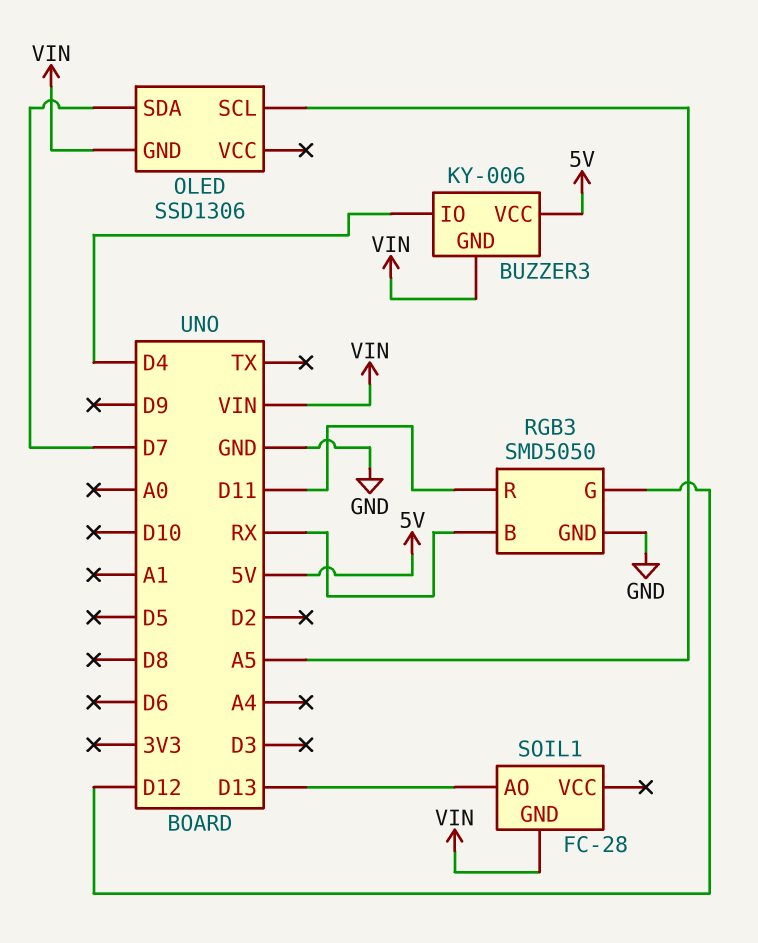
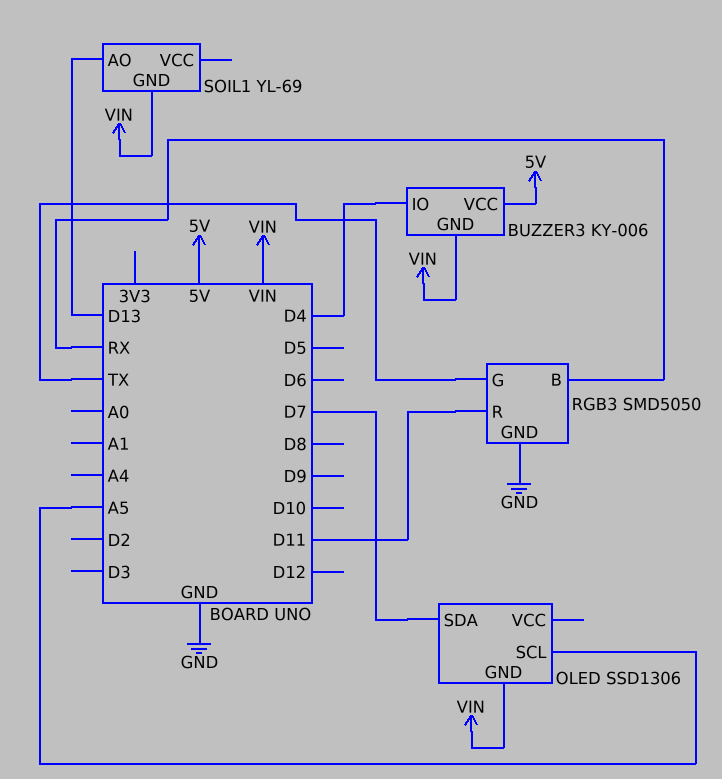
RGB3 pin G: D12 -> TX
SOIL1: FC-28 -> YL-69

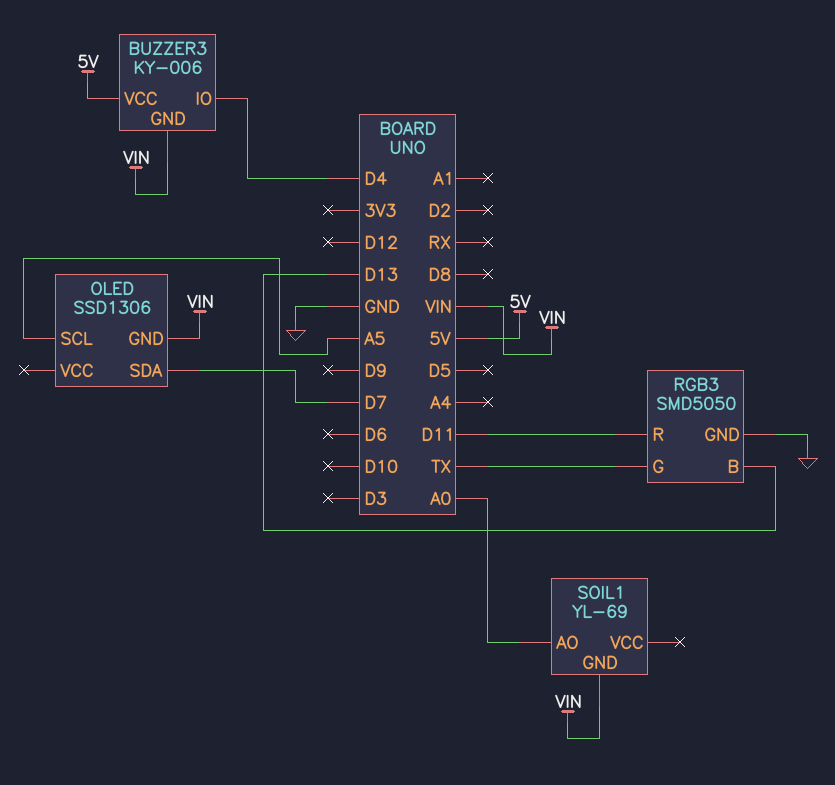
RGB3 pin B: RX -> D13
SOIL1 pin AO: D13 -> A0

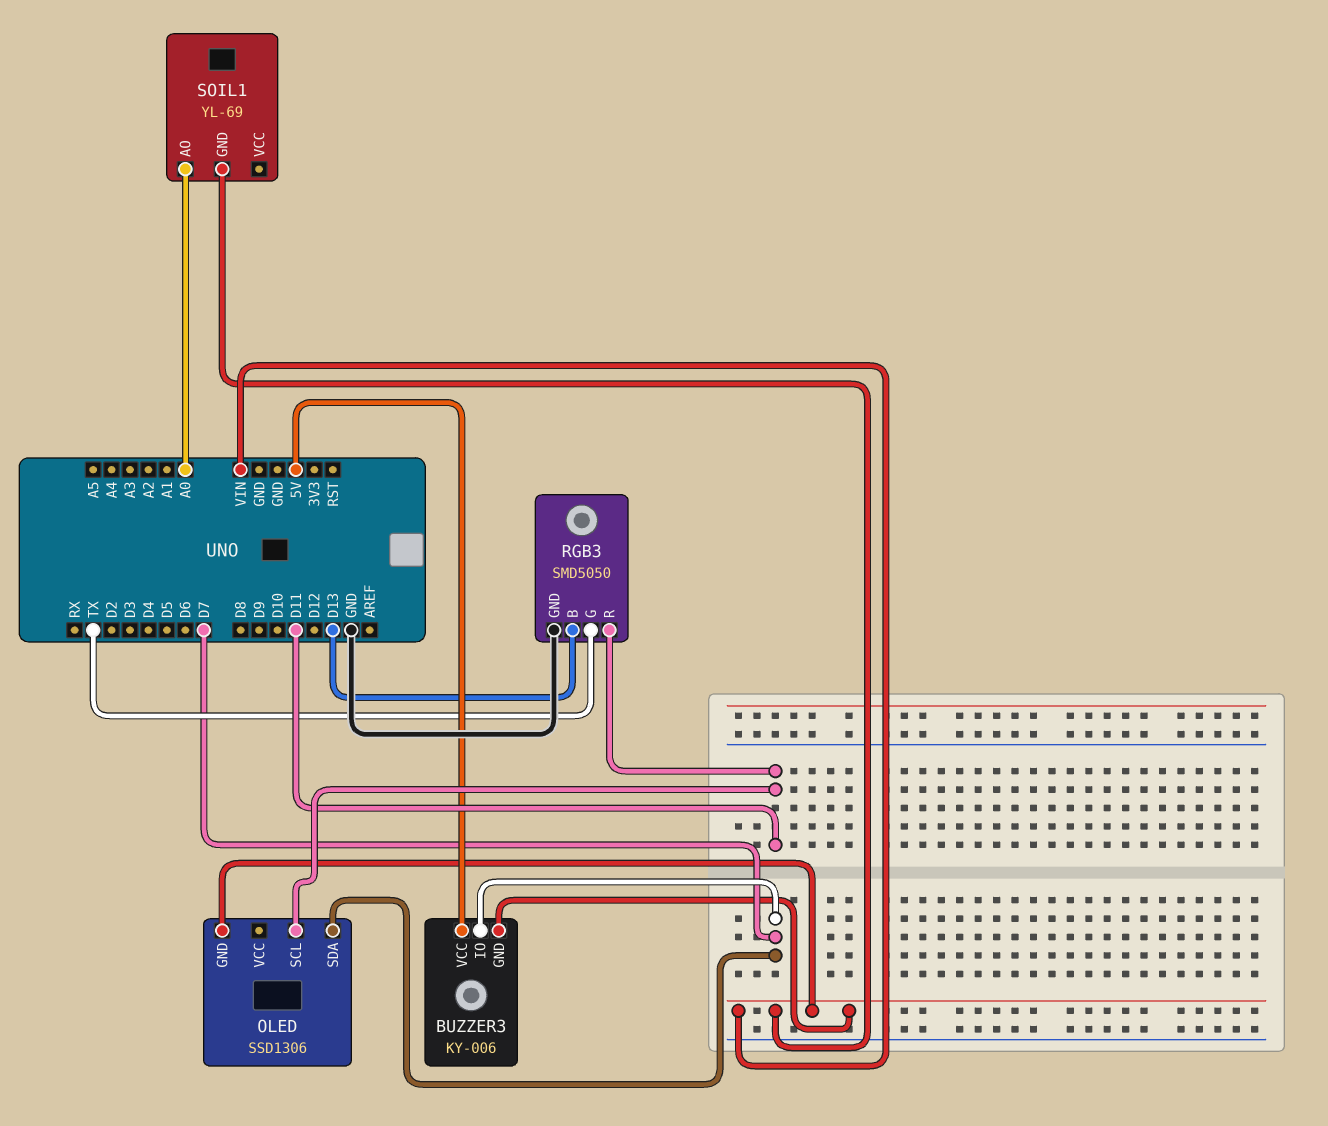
BUZZER3 pin IO: D4 -> D7
OLED pin SCL: A5 -> D11

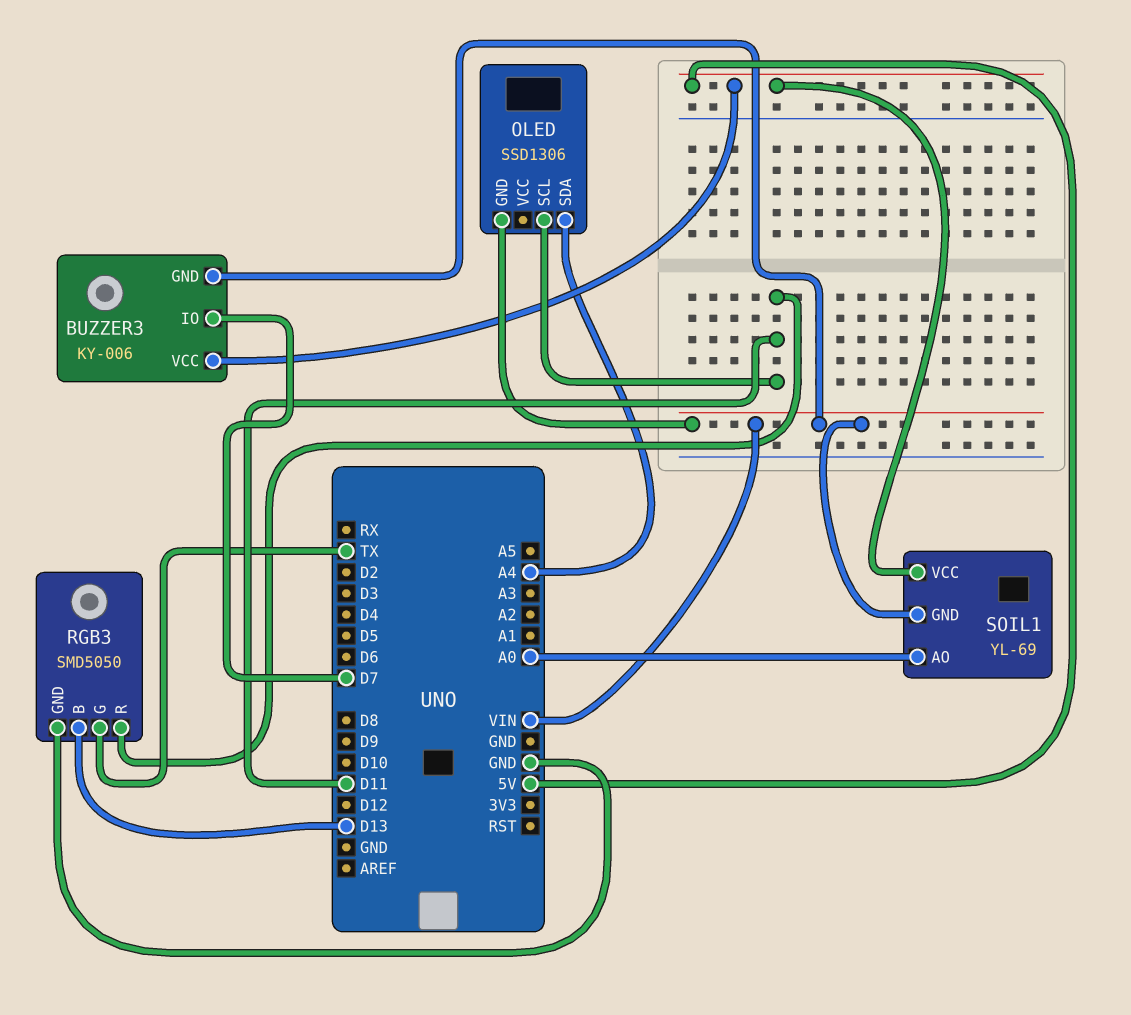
OLED pin SDA: D7 -> A4
SOIL1 pin VCC: none -> 5V

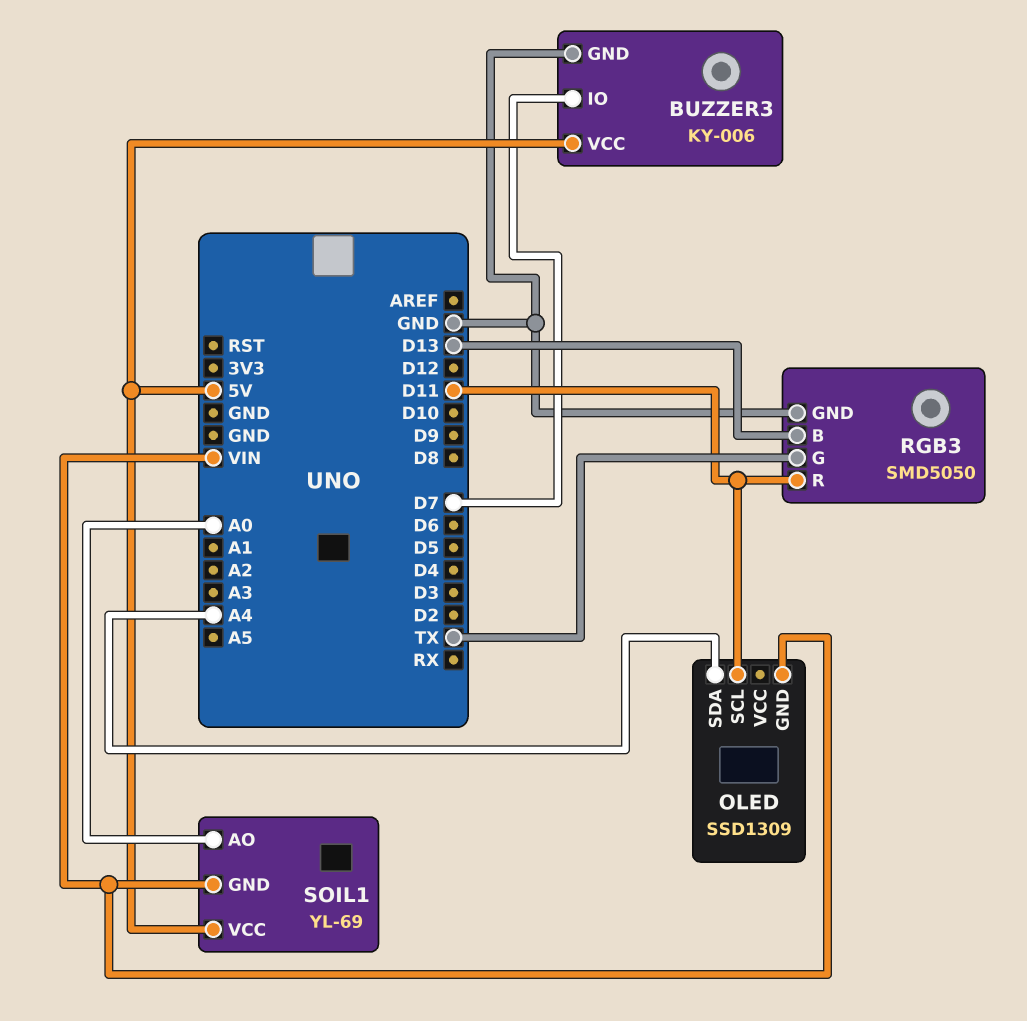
BUZZER3 pin GND: VIN -> GND
OLED: SSD1306 -> SSD1309

